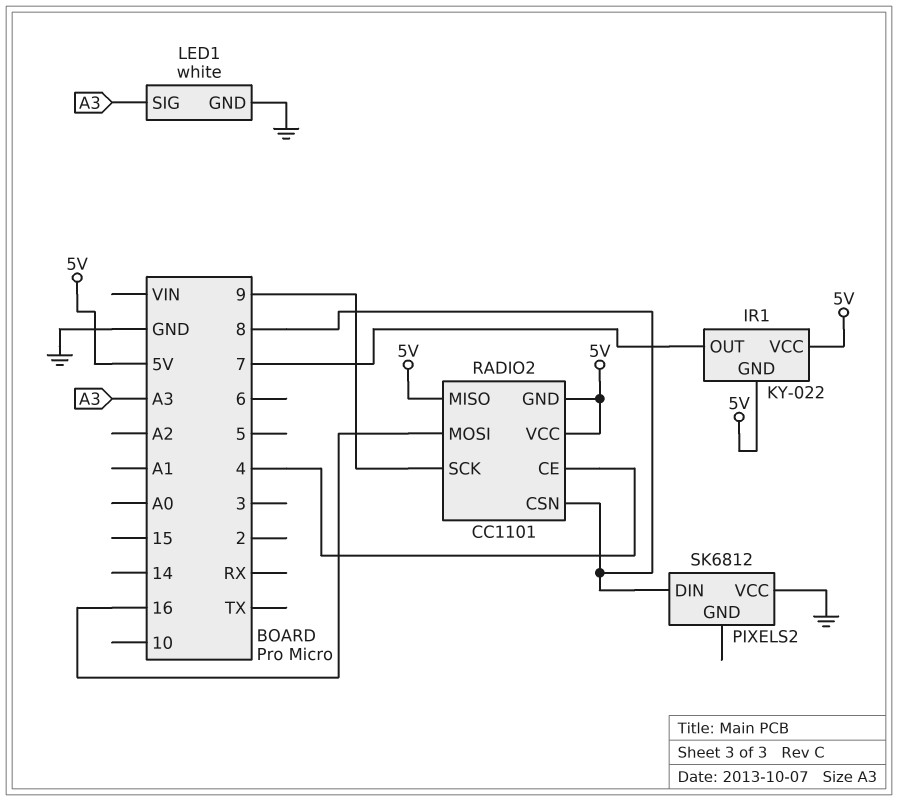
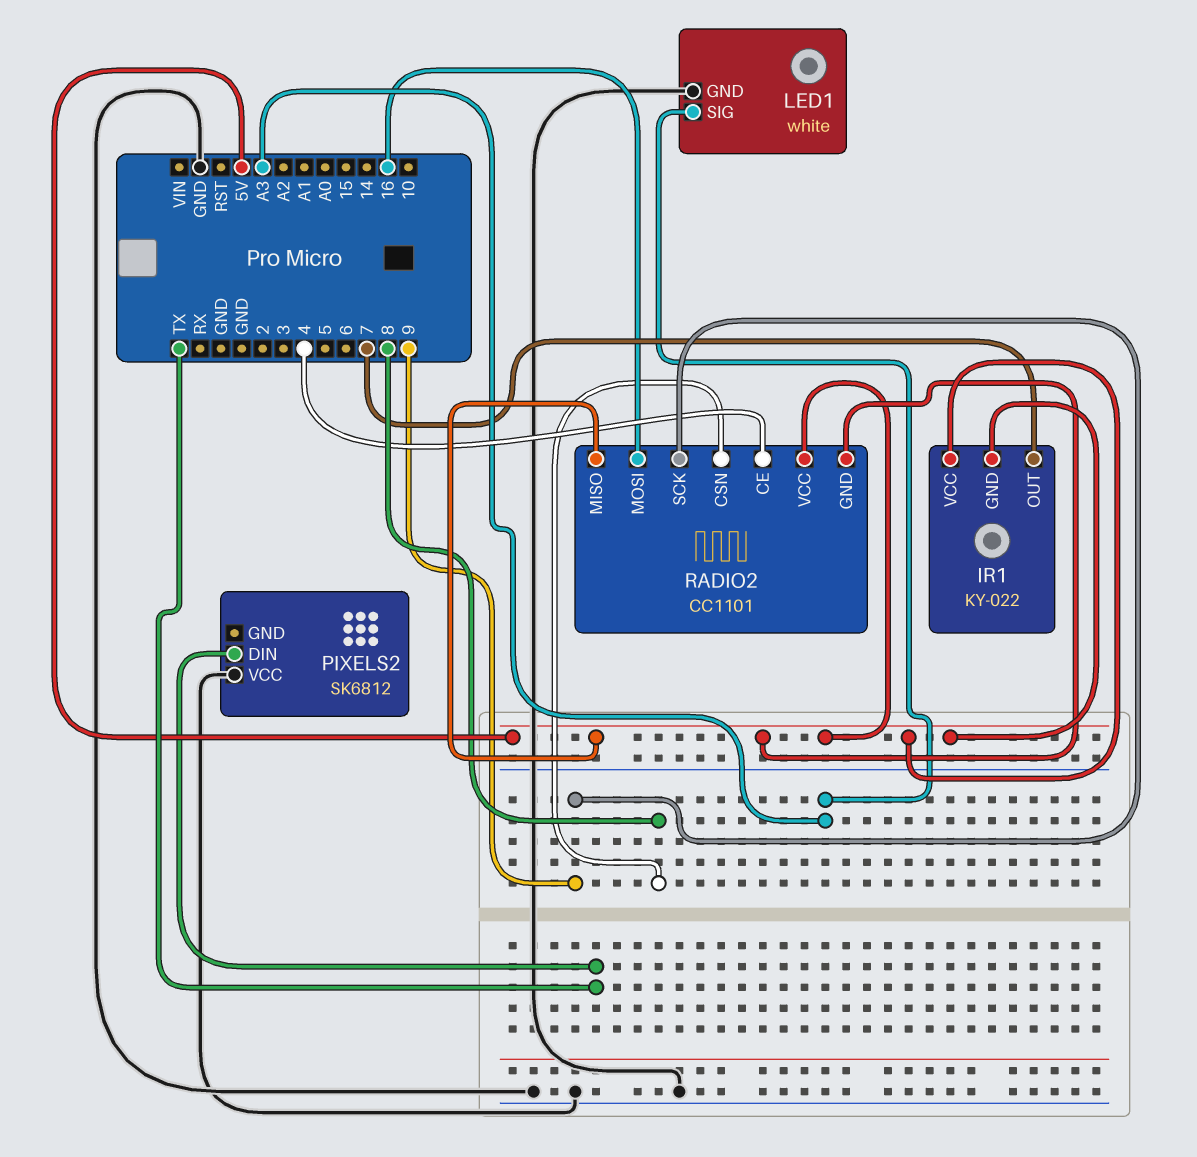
PIXELS2 pin DIN: 8 -> TX

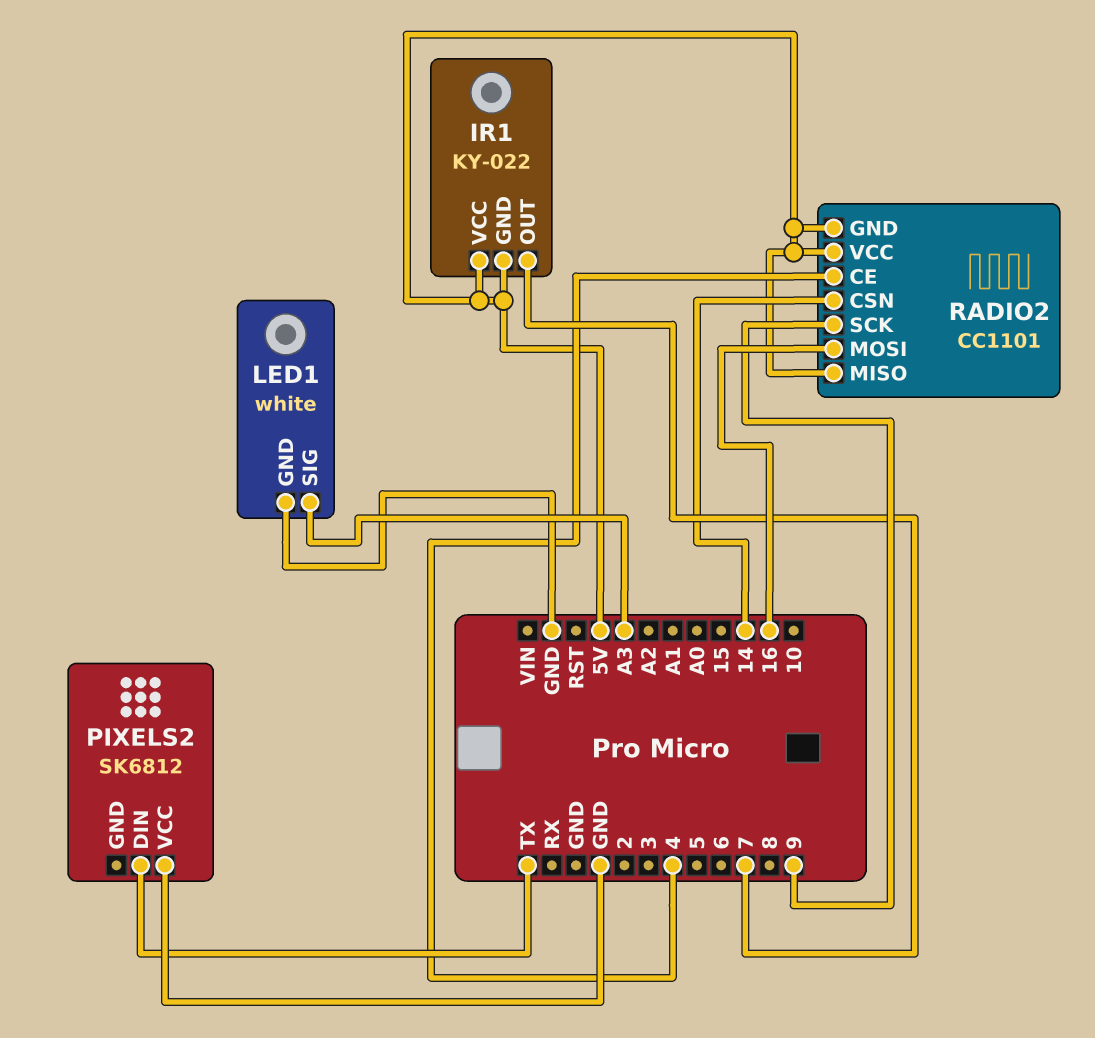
RADIO2 pin CSN: 8 -> 14

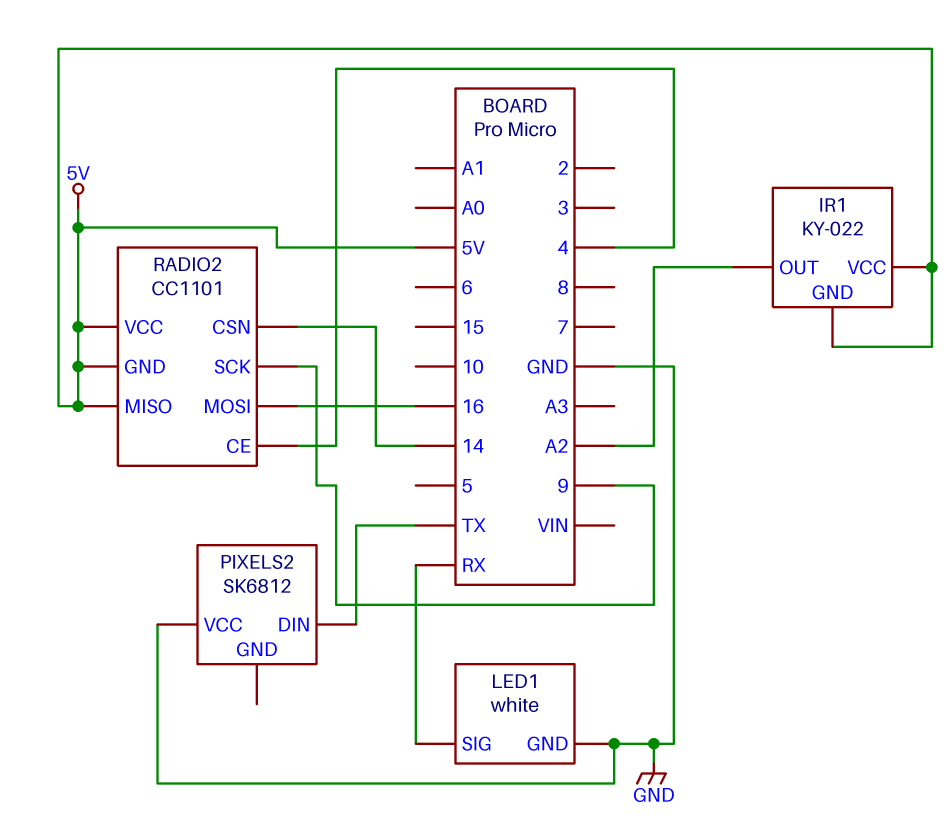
IR1 pin OUT: 7 -> A2
LED1 pin SIG: A3 -> RX

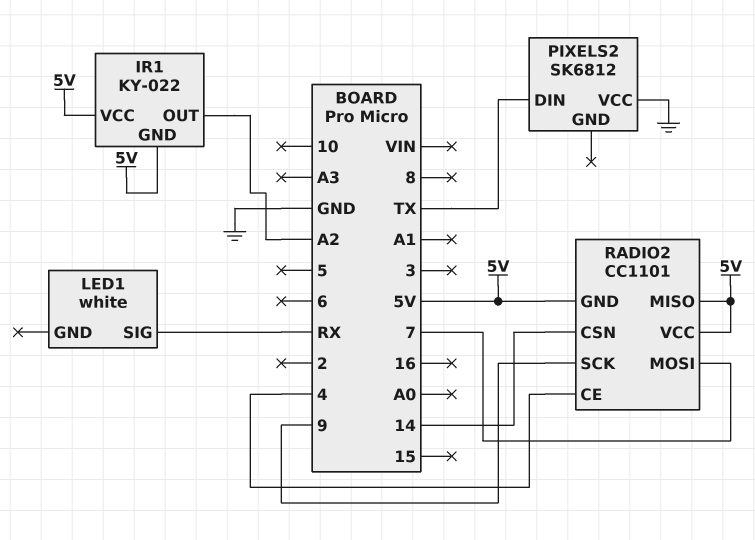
LED1 pin GND: GND -> none
RADIO2 pin MOSI: 16 -> 7

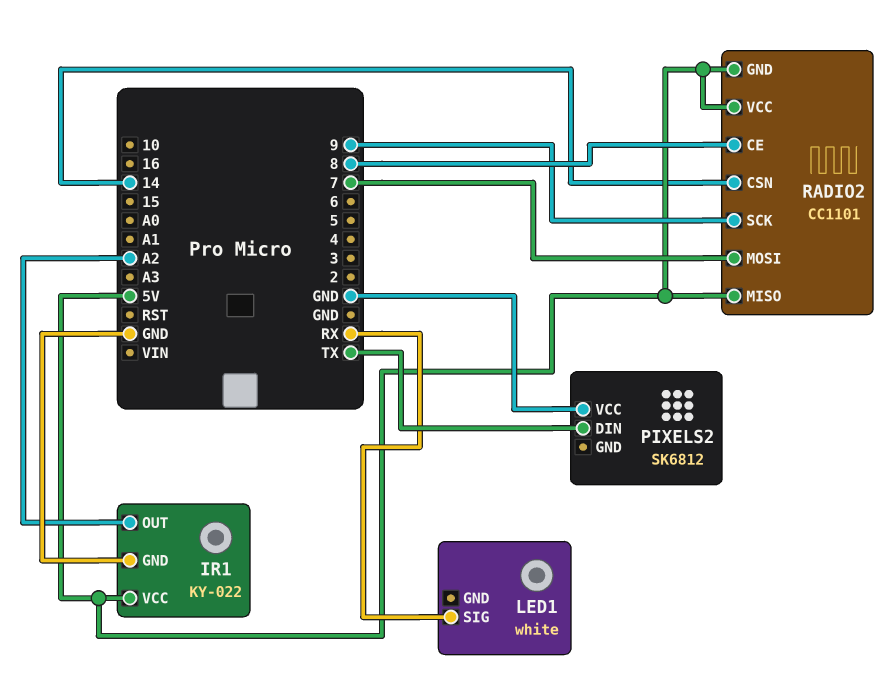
IR1 pin GND: 5V -> GND
RADIO2 pin CE: 4 -> 8

